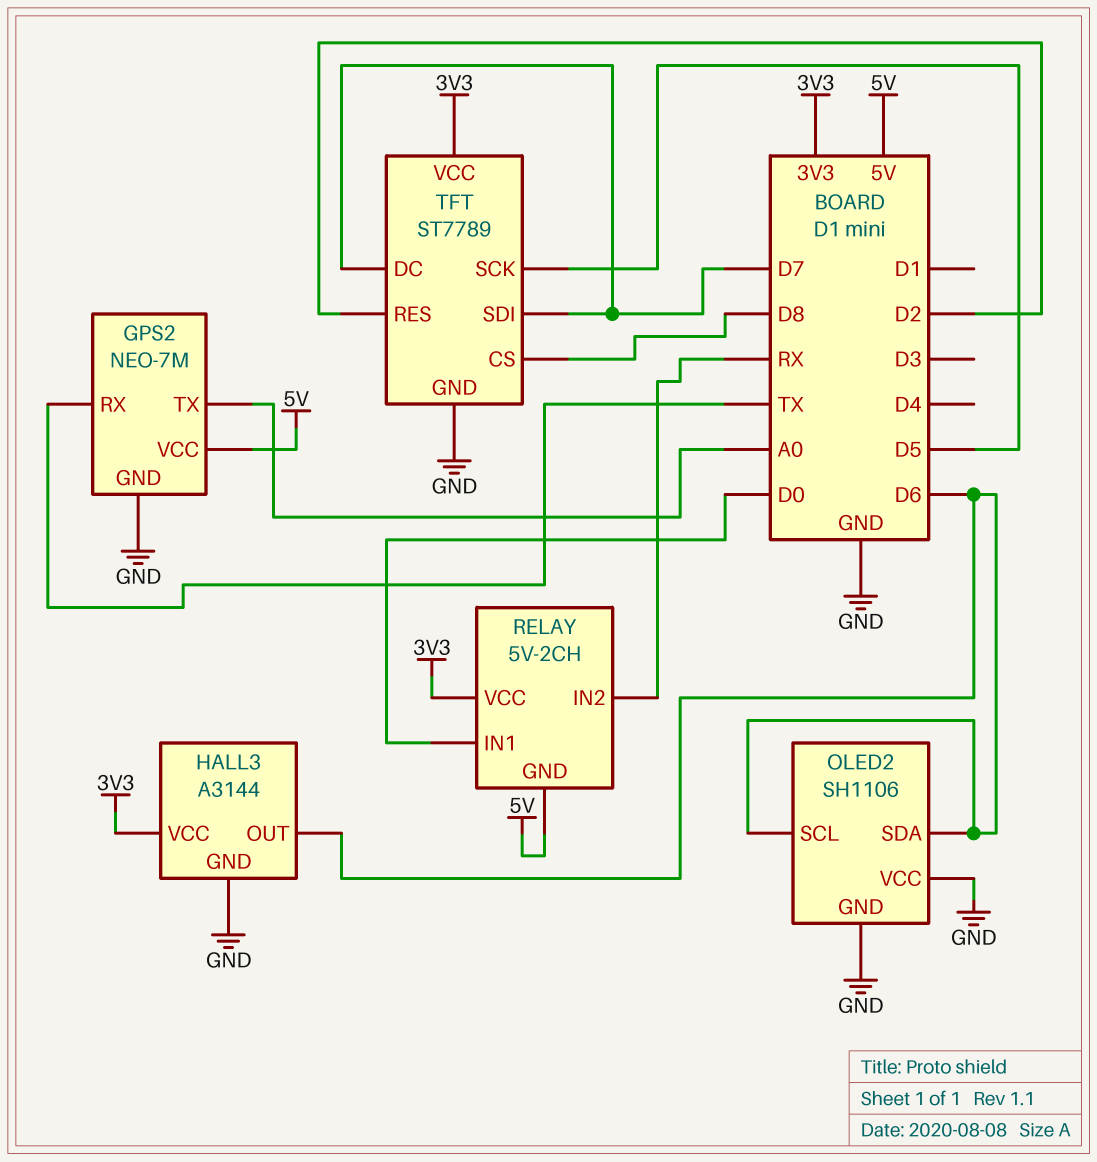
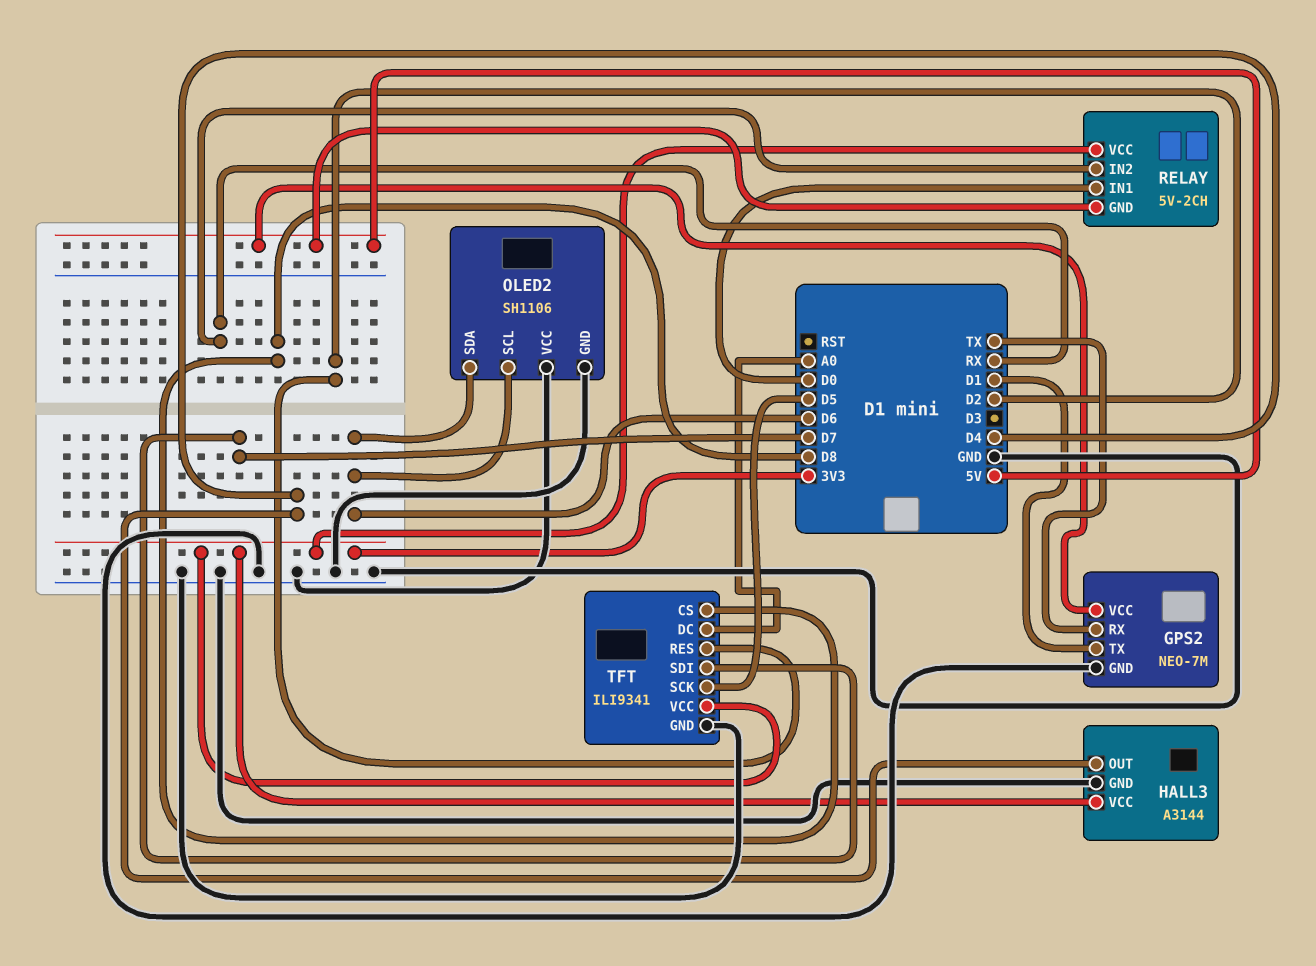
GPS2 pin TX: A0 -> D1
HALL3 pin OUT: D6 -> D4
TFT: ST7789 -> ILI9341
TFT pin DC: D7 -> A0

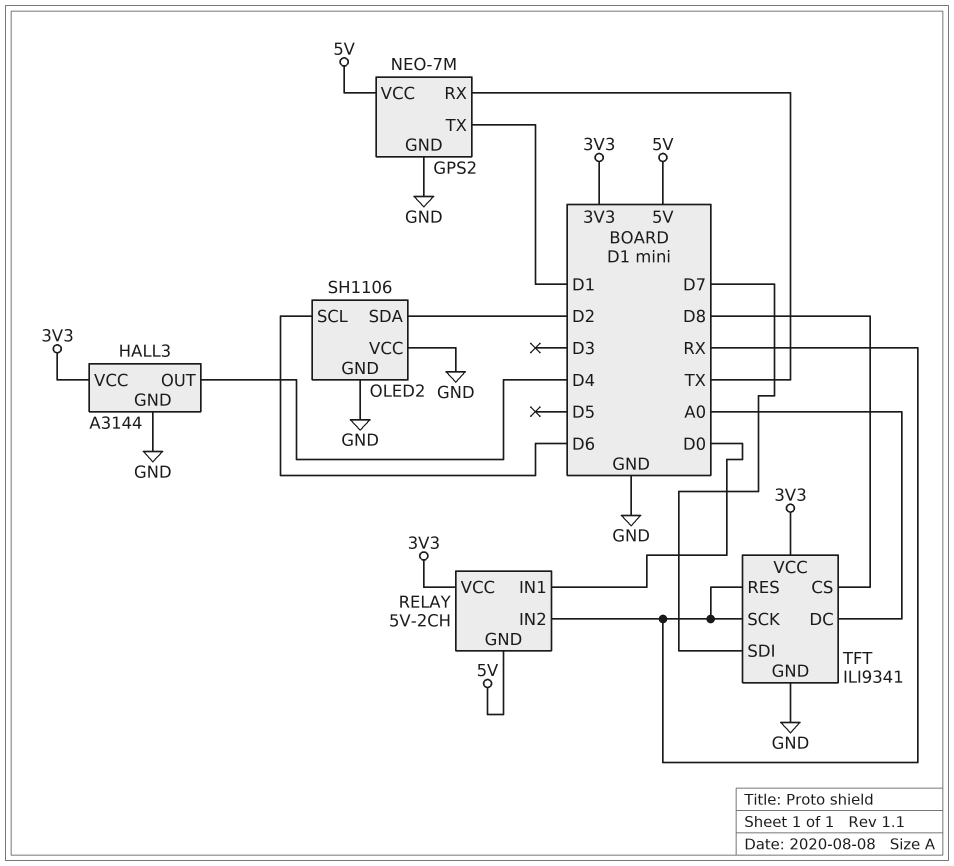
OLED2 pin SDA: D6 -> D2
TFT pin RES: D2 -> RX
TFT pin SCK: D5 -> RX

